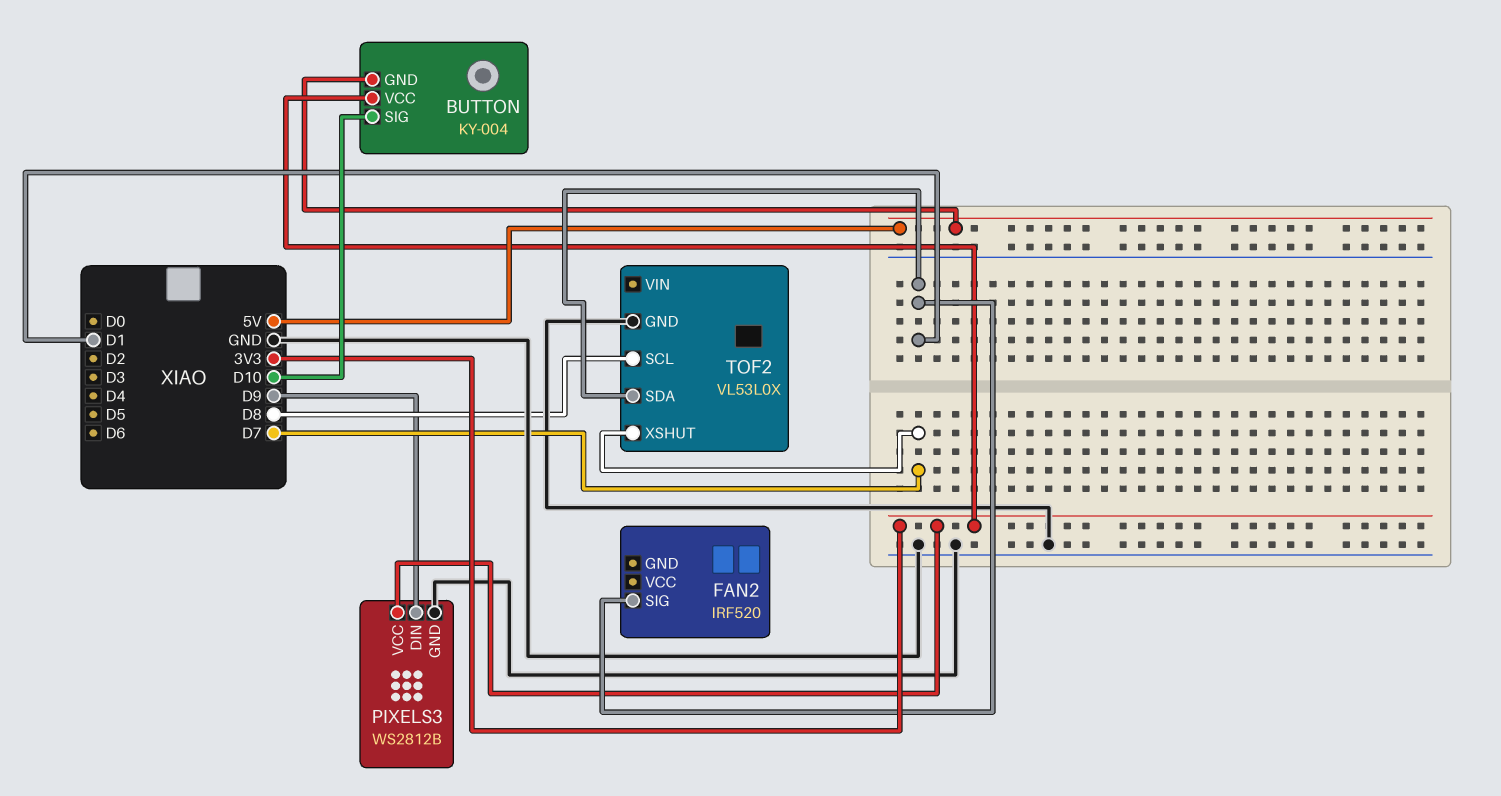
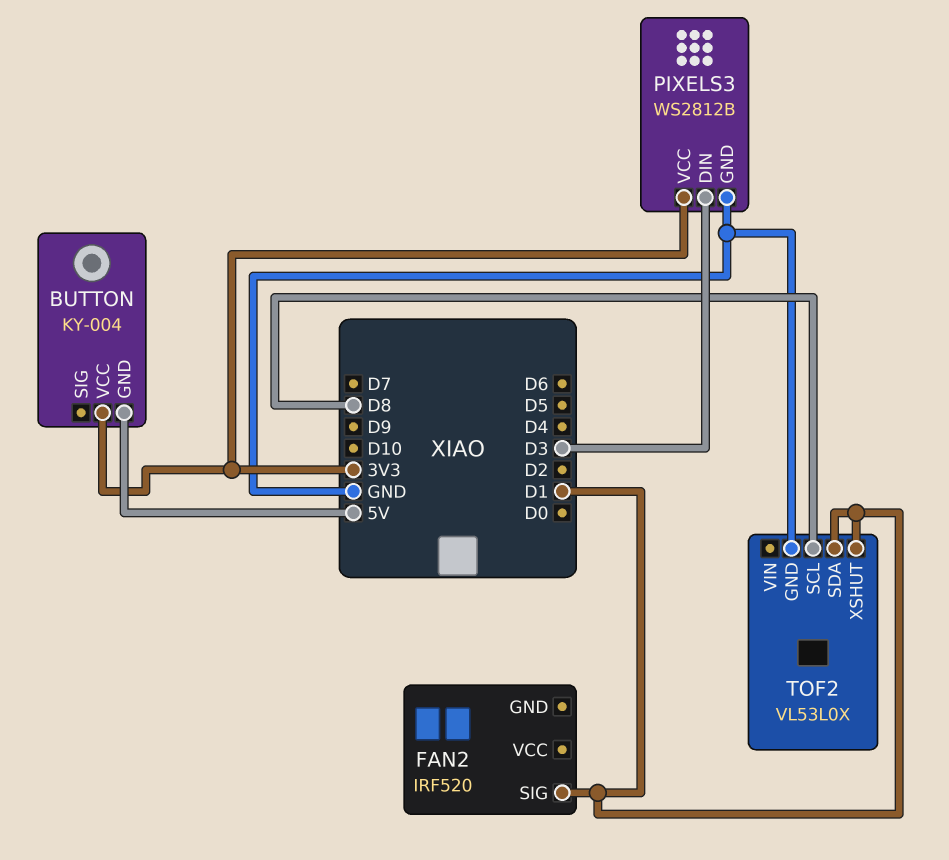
BUTTON pin SIG: D10 -> none
PIXELS3 pin DIN: D9 -> D3
TOF2 pin XSHUT: D7 -> D1

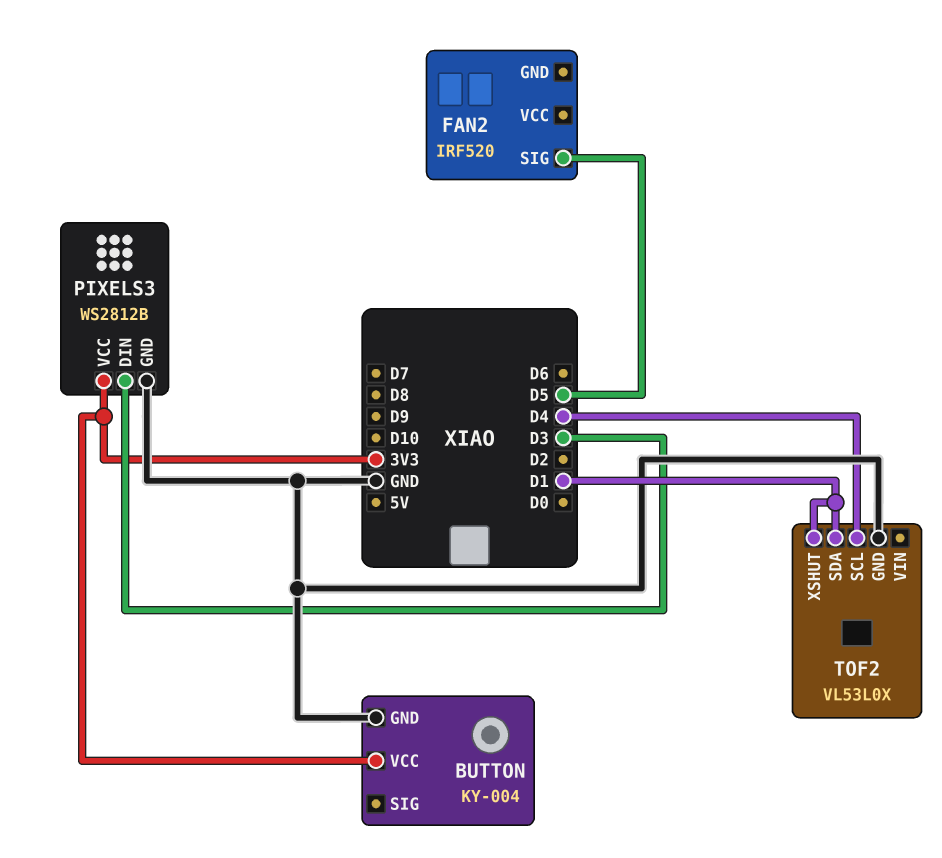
BUTTON pin GND: 5V -> GND
FAN2 pin SIG: D1 -> D5
TOF2 pin SCL: D8 -> D4

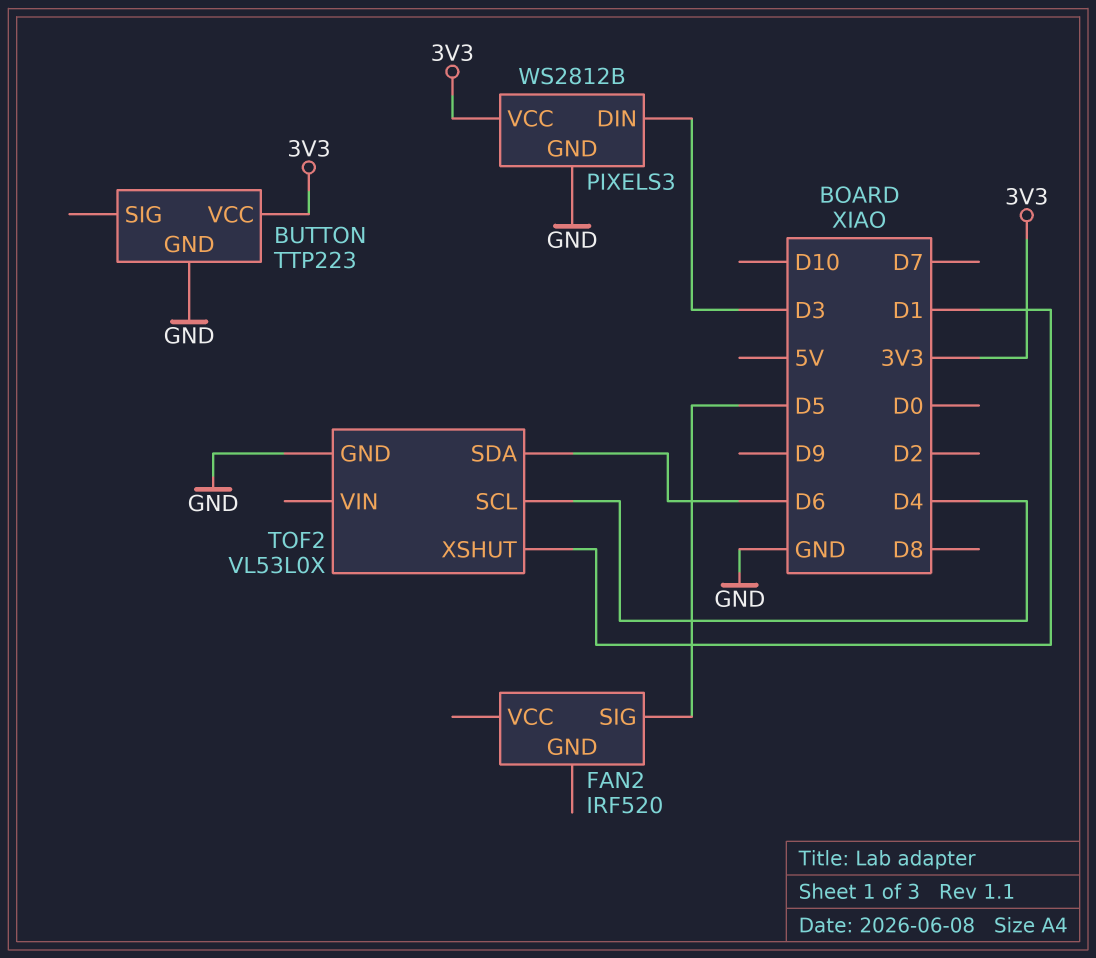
BUTTON: KY-004 -> TTP223
TOF2 pin SDA: D1 -> D6

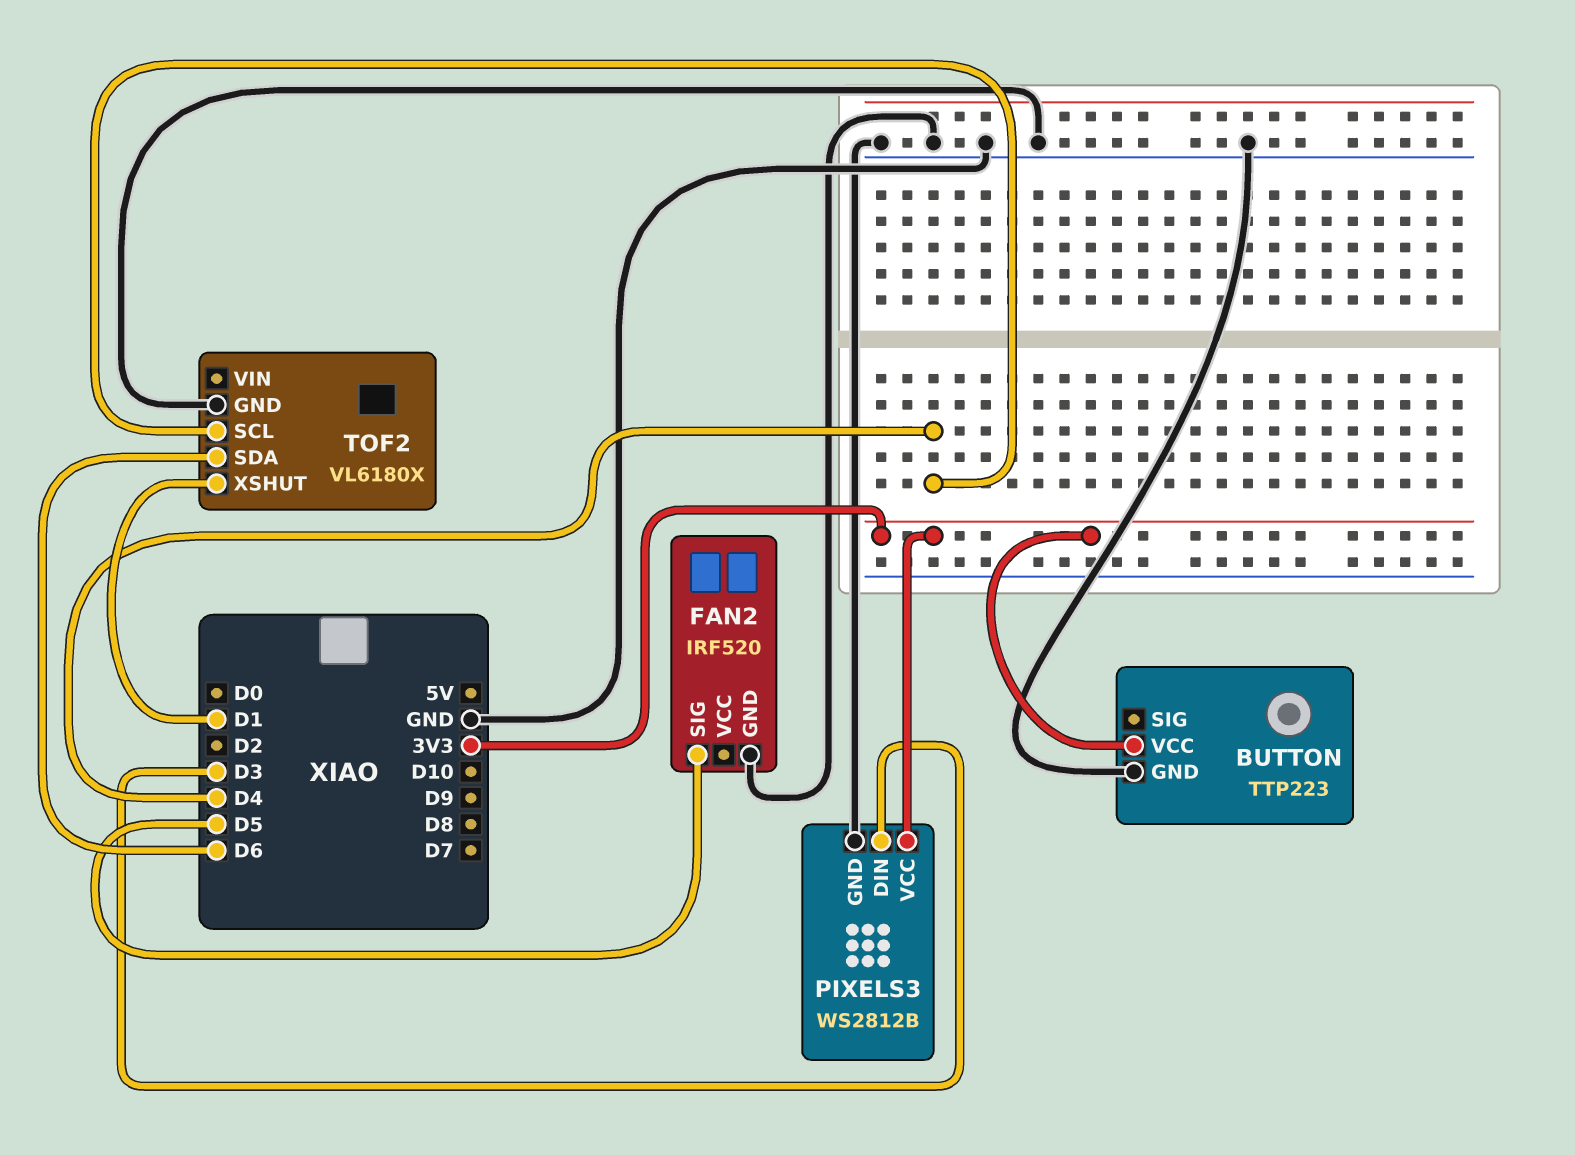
FAN2 pin GND: none -> GND
TOF2: VL53L0X -> VL6180X

